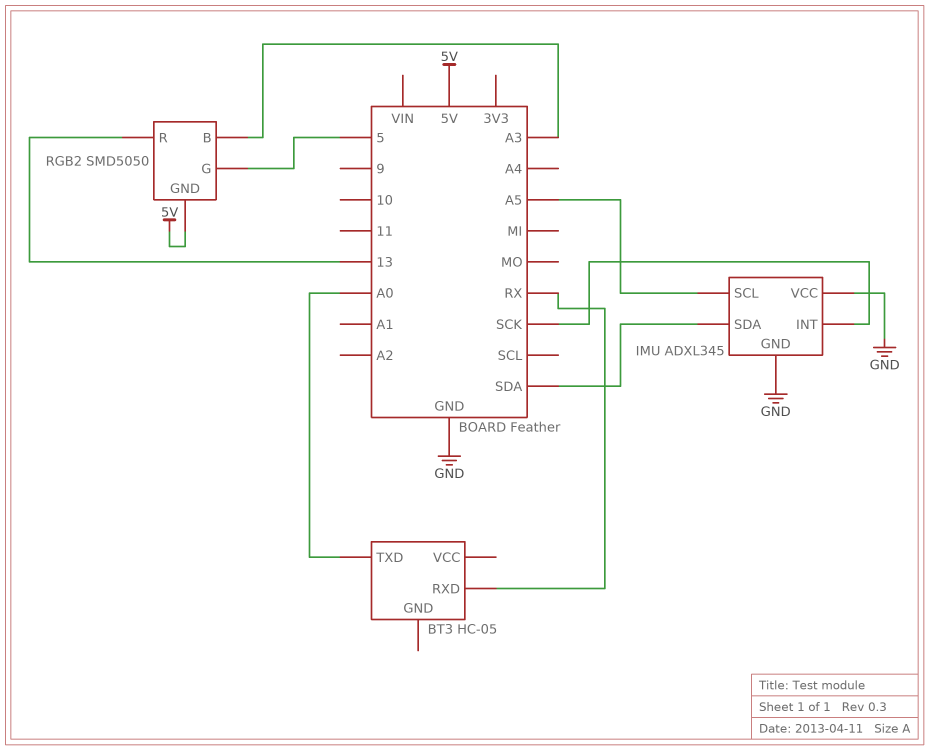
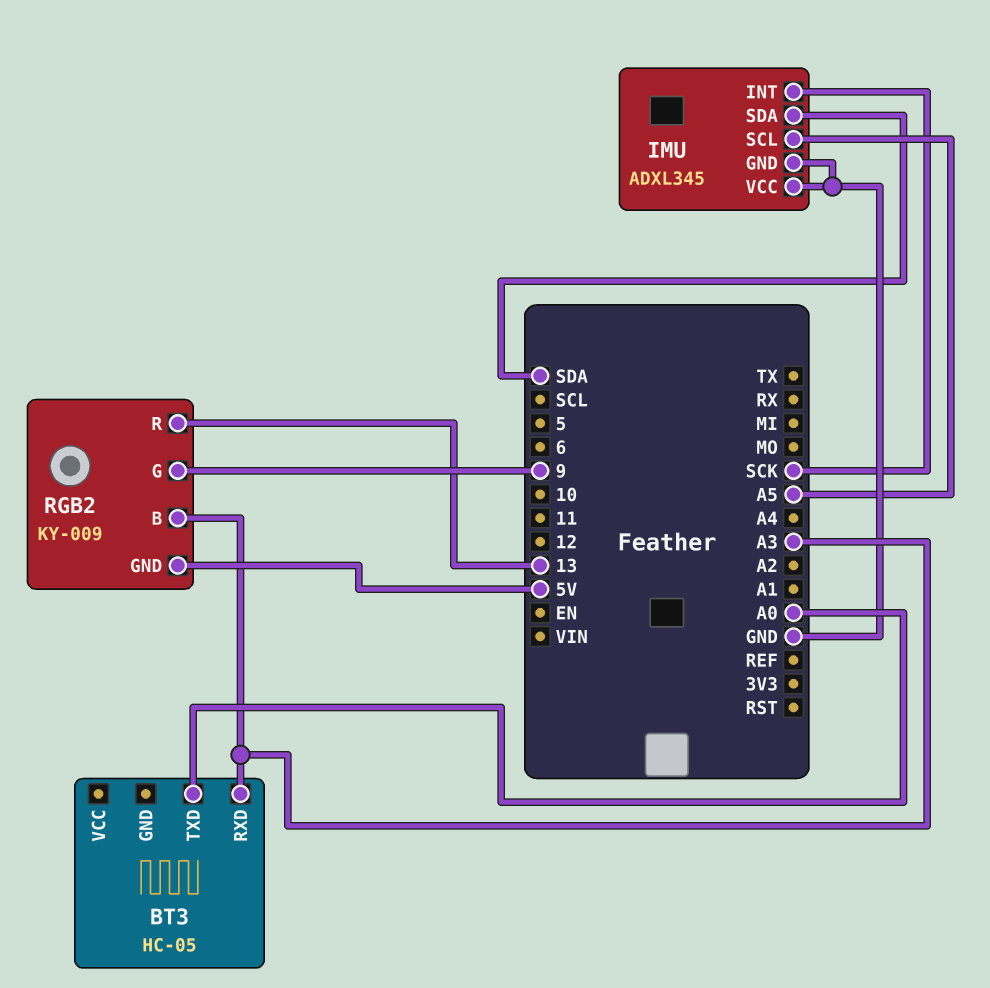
BT3 pin RXD: RX -> A3
RGB2: SMD5050 -> KY-009
RGB2 pin G: 5 -> 9

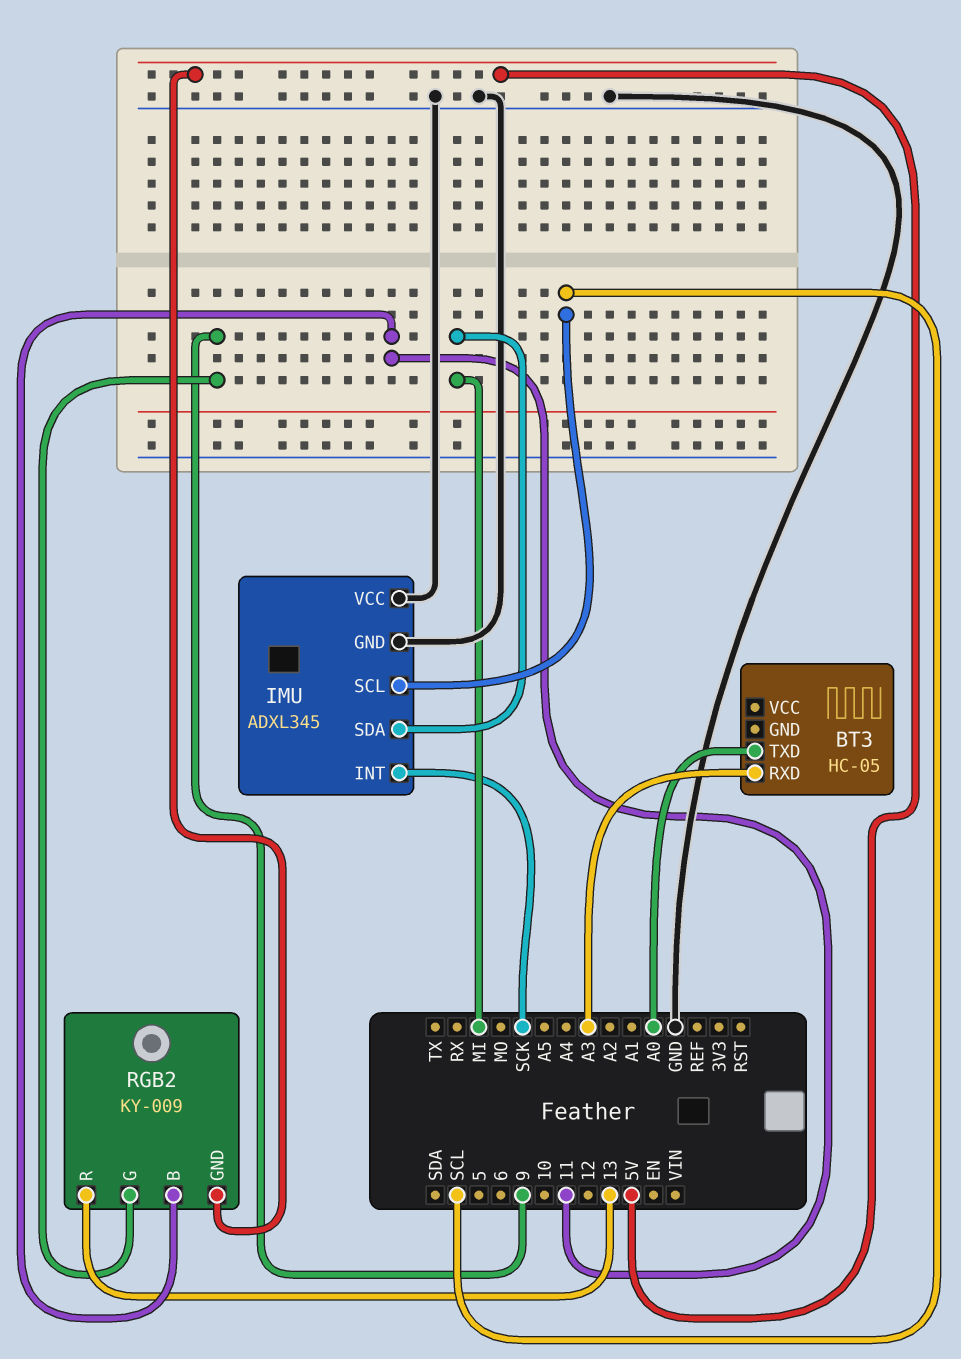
IMU pin SCL: A5 -> SCL
IMU pin SDA: SDA -> MI
RGB2 pin B: A3 -> 11

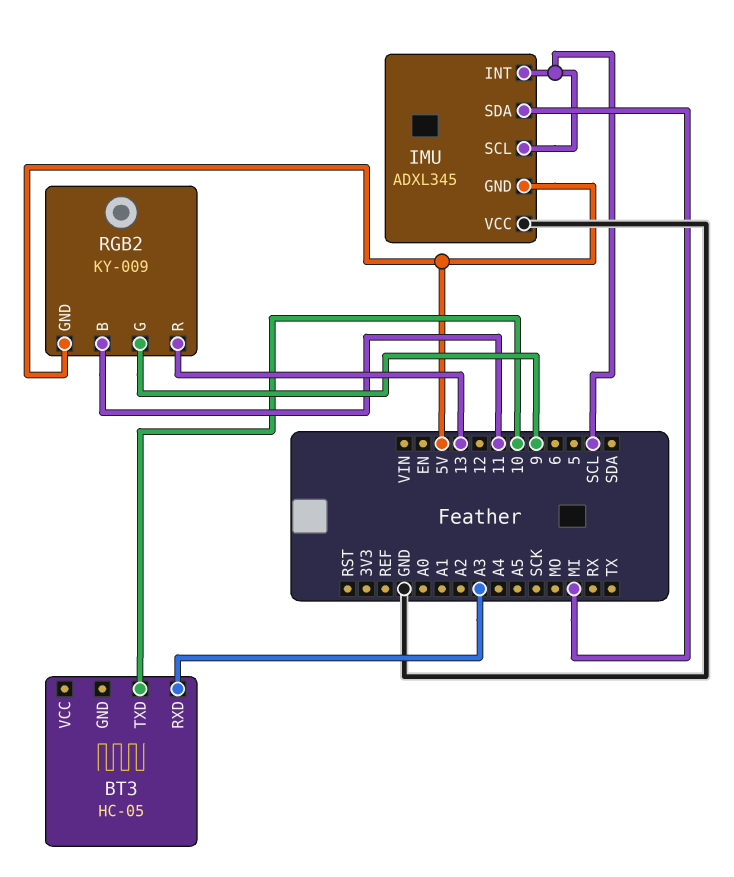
BT3 pin TXD: A0 -> 10
IMU pin GND: GND -> 5V
IMU pin INT: SCK -> SCL

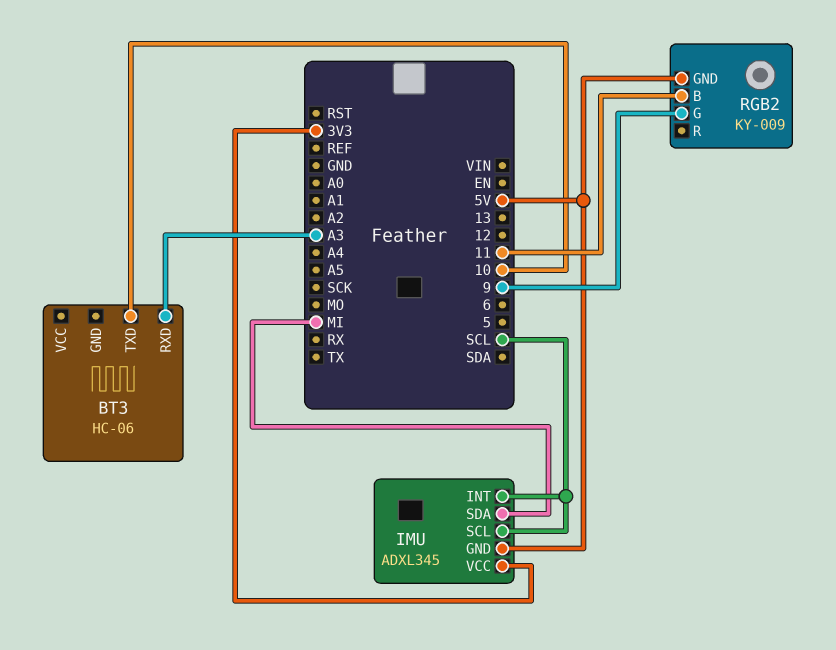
BT3: HC-05 -> HC-06
IMU pin VCC: GND -> 3V3
RGB2 pin R: 13 -> none

